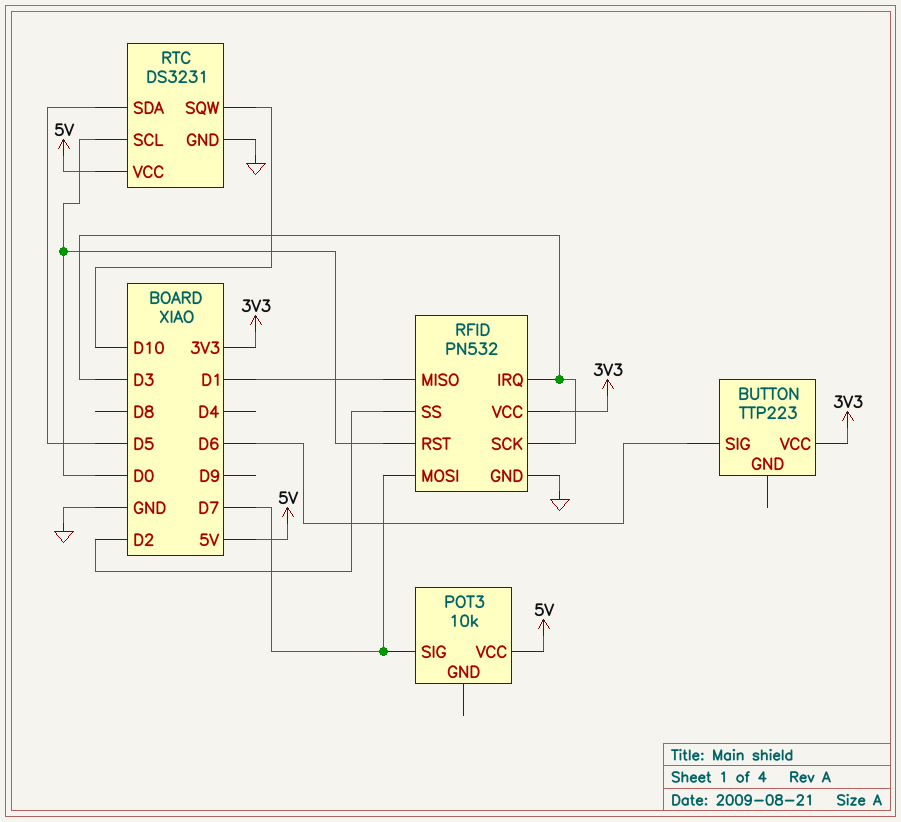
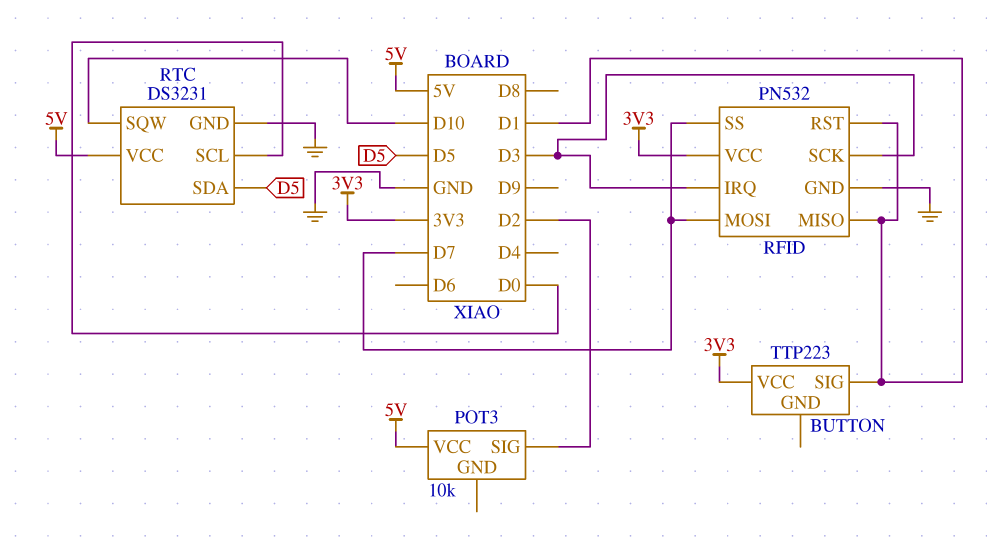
BUTTON pin SIG: D6 -> D1
POT3 pin SIG: D7 -> D2
RFID pin RST: D0 -> D1
RFID pin SS: D2 -> D7

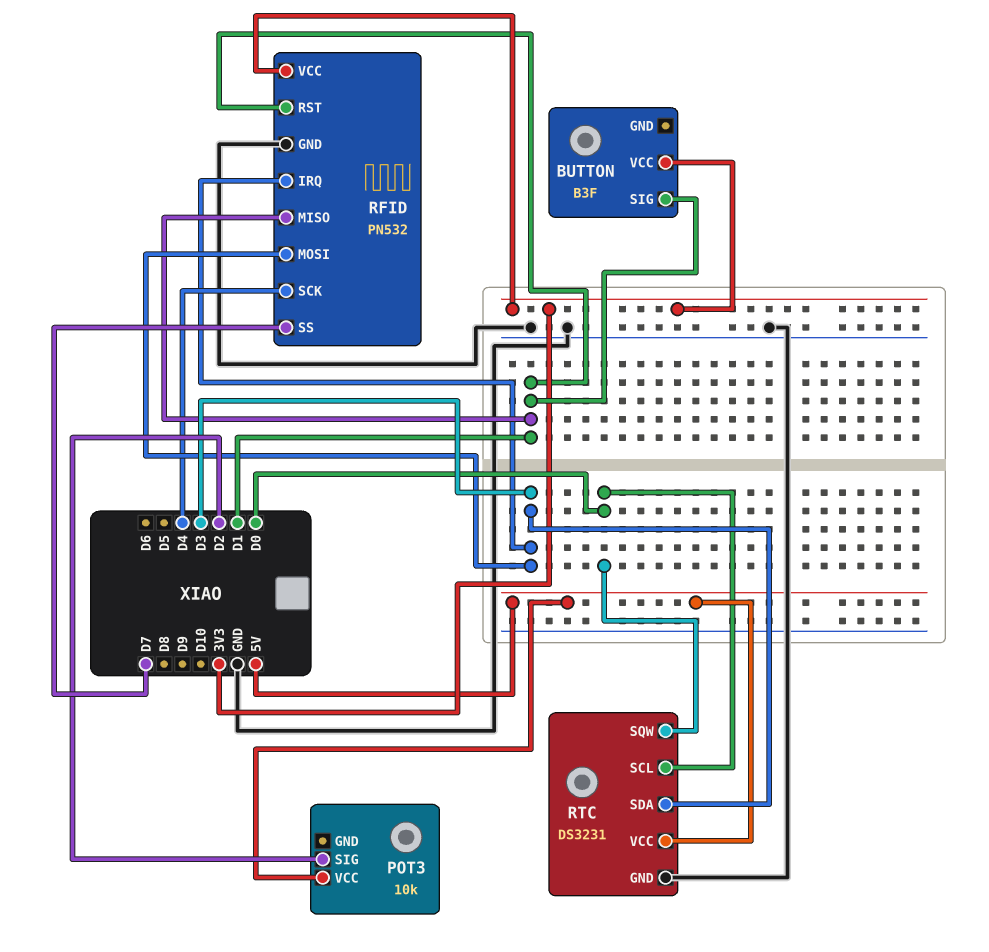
BUTTON: TTP223 -> B3F
RFID pin MOSI: D7 -> D3
RFID pin SCK: D3 -> D4
RTC pin SDA: D5 -> D3
RTC pin SQW: D10 -> D0

